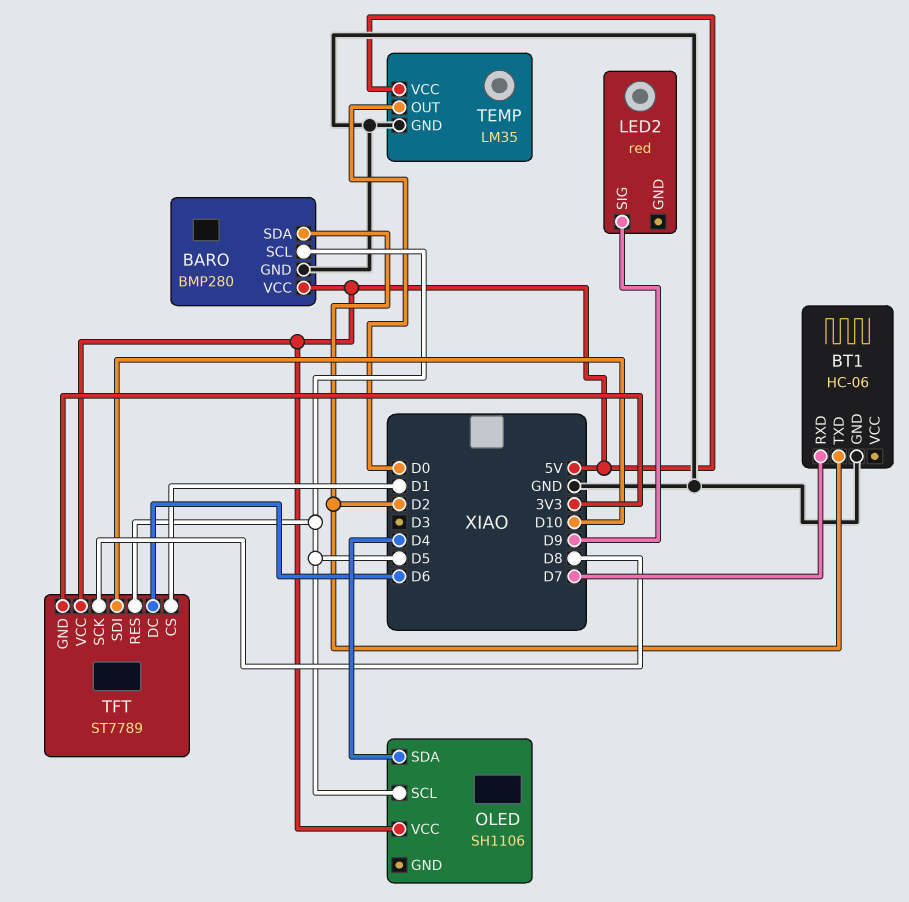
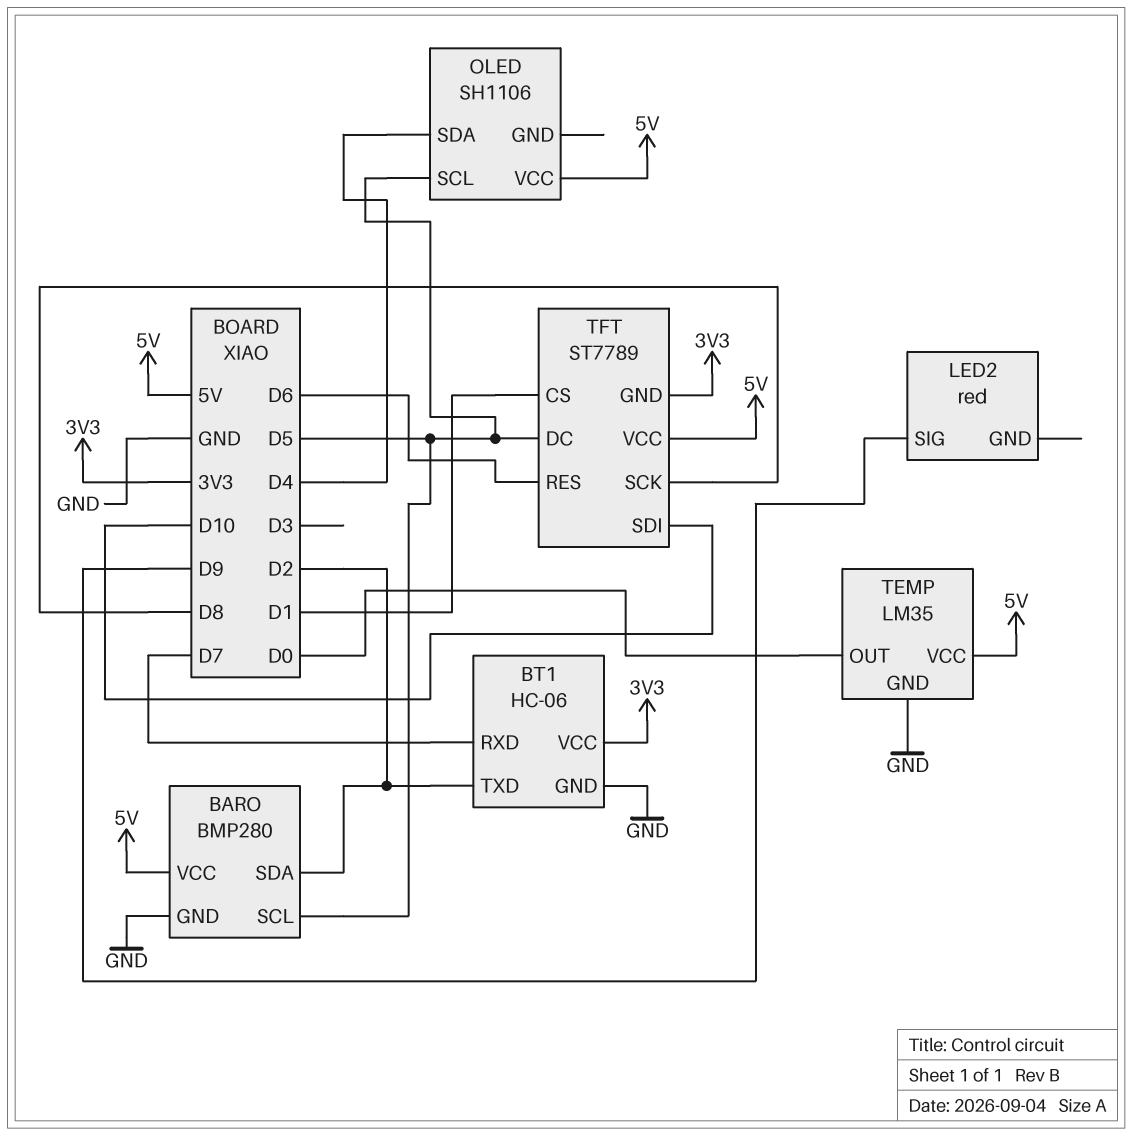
BT1 pin VCC: none -> 3V3
TFT pin DC: D6 -> D5
TFT pin RES: D5 -> D6

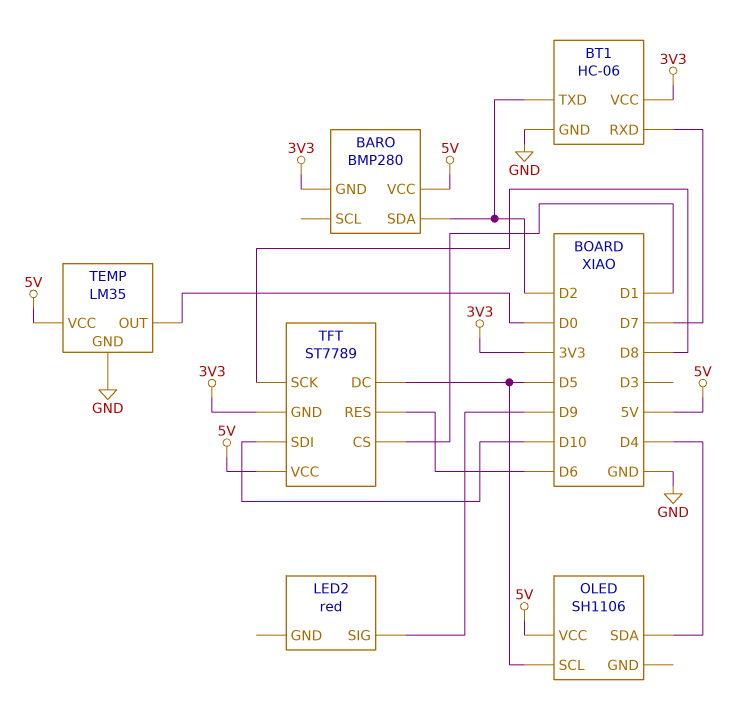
BARO pin GND: GND -> 3V3
BARO pin SCL: D5 -> none

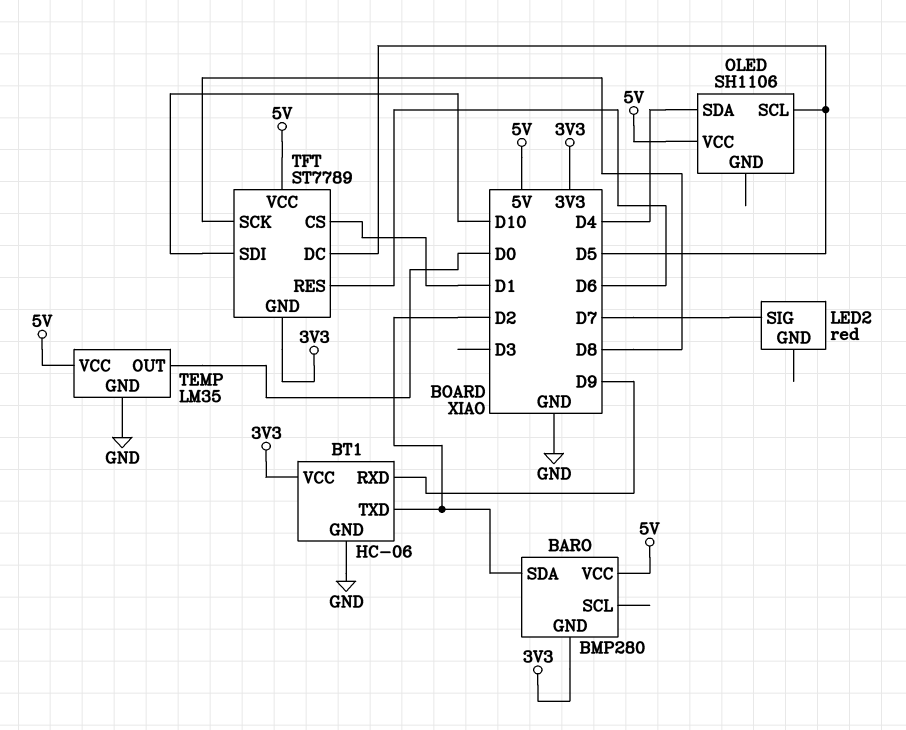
BT1 pin RXD: D7 -> D9
LED2 pin SIG: D9 -> D7

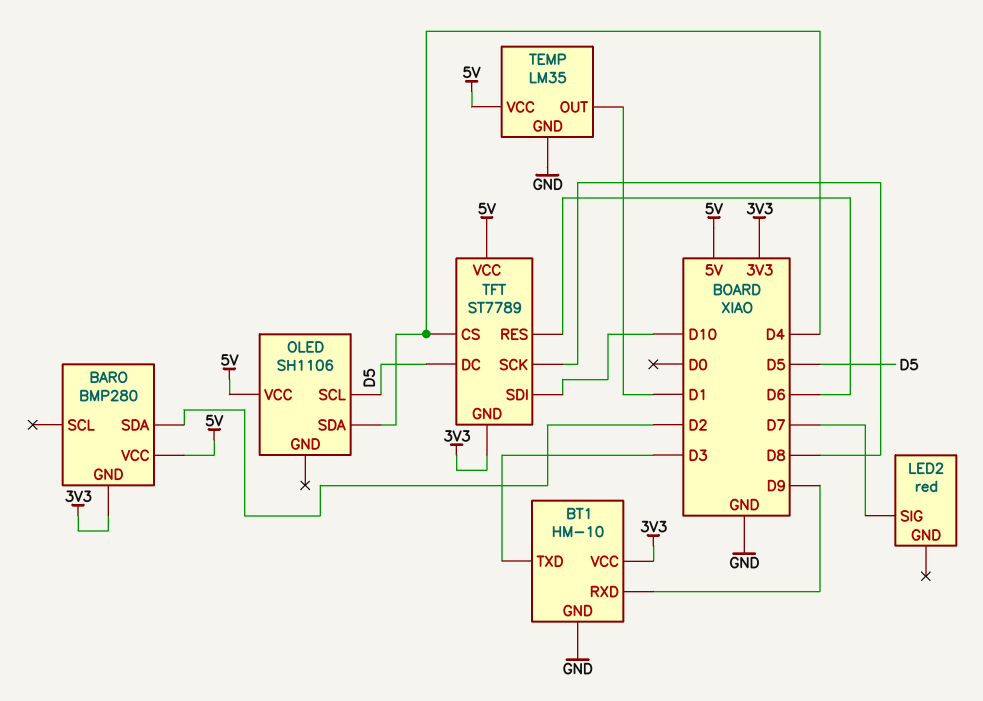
BT1: HC-06 -> HM-10
BT1 pin TXD: D2 -> D3
TEMP pin OUT: D0 -> D1
TFT pin CS: D1 -> D4

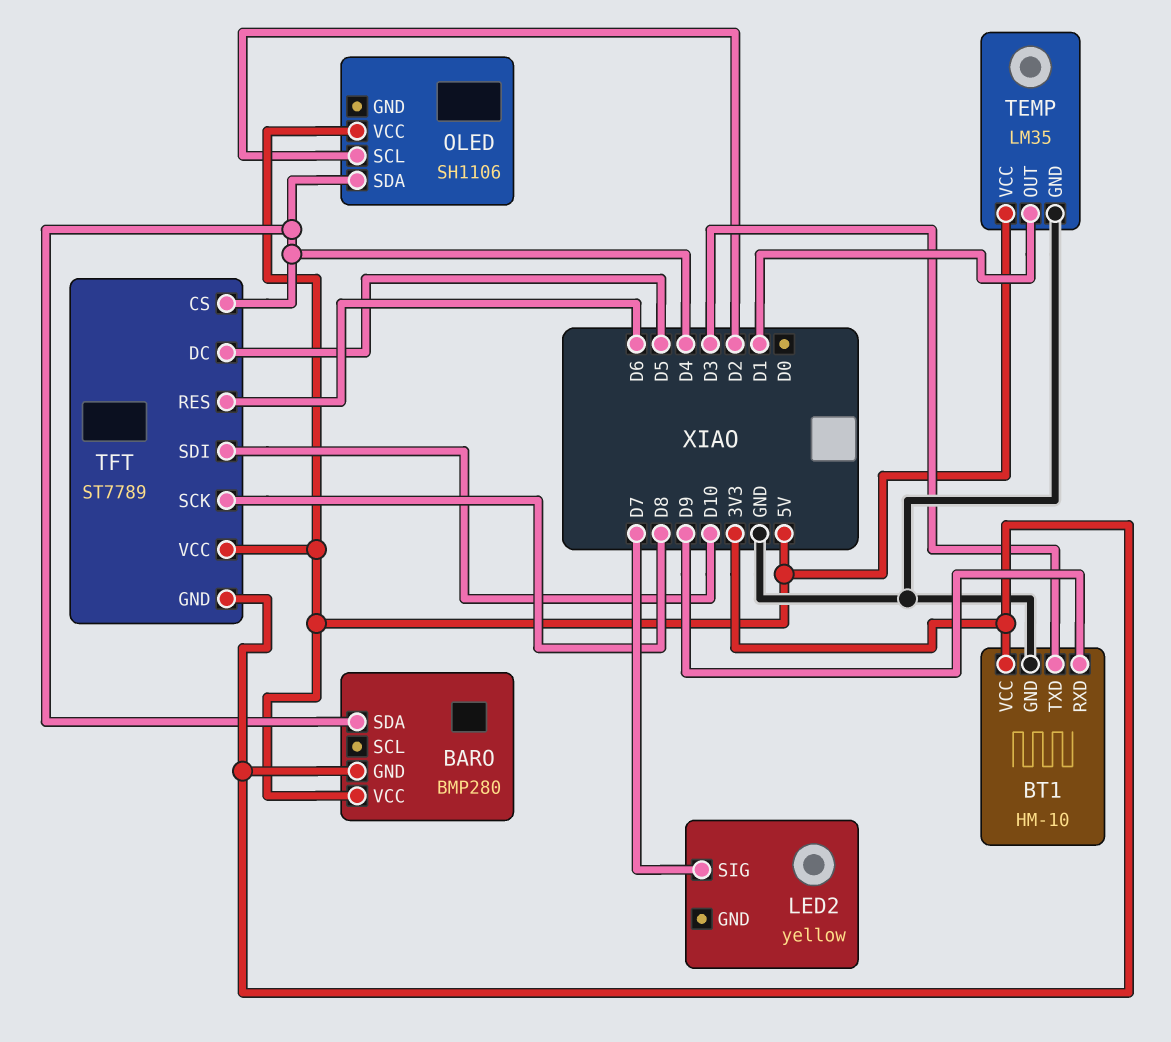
BARO pin SDA: D2 -> D4
LED2: red -> yellow
OLED pin SCL: D5 -> D2

